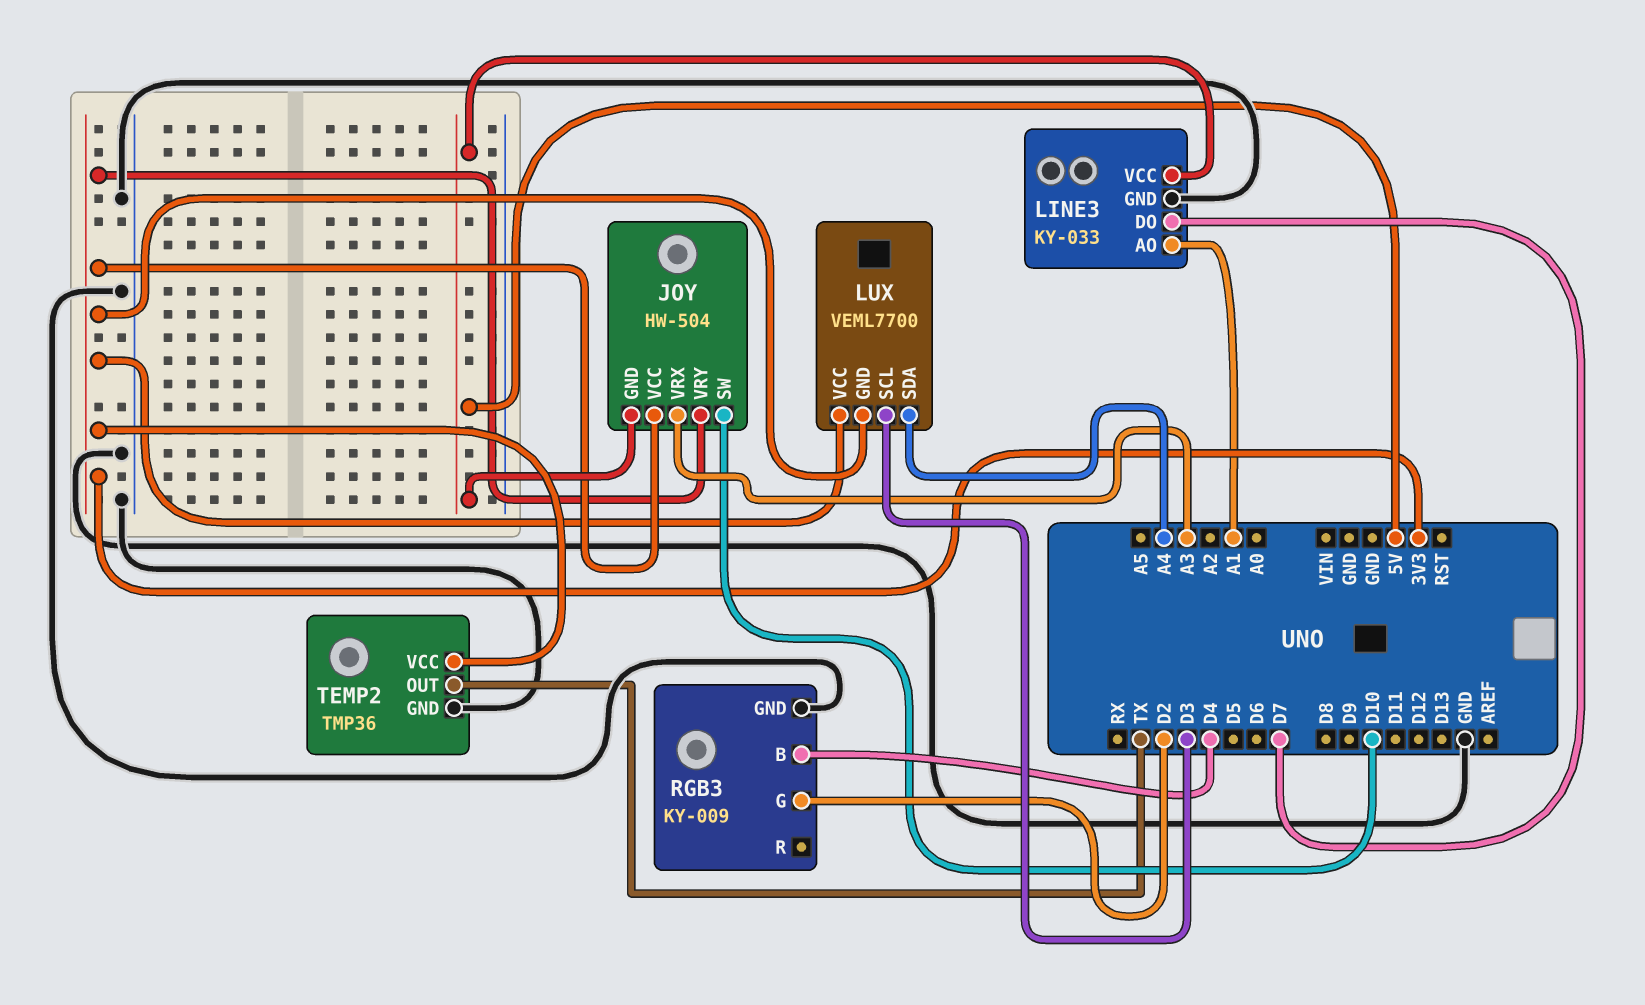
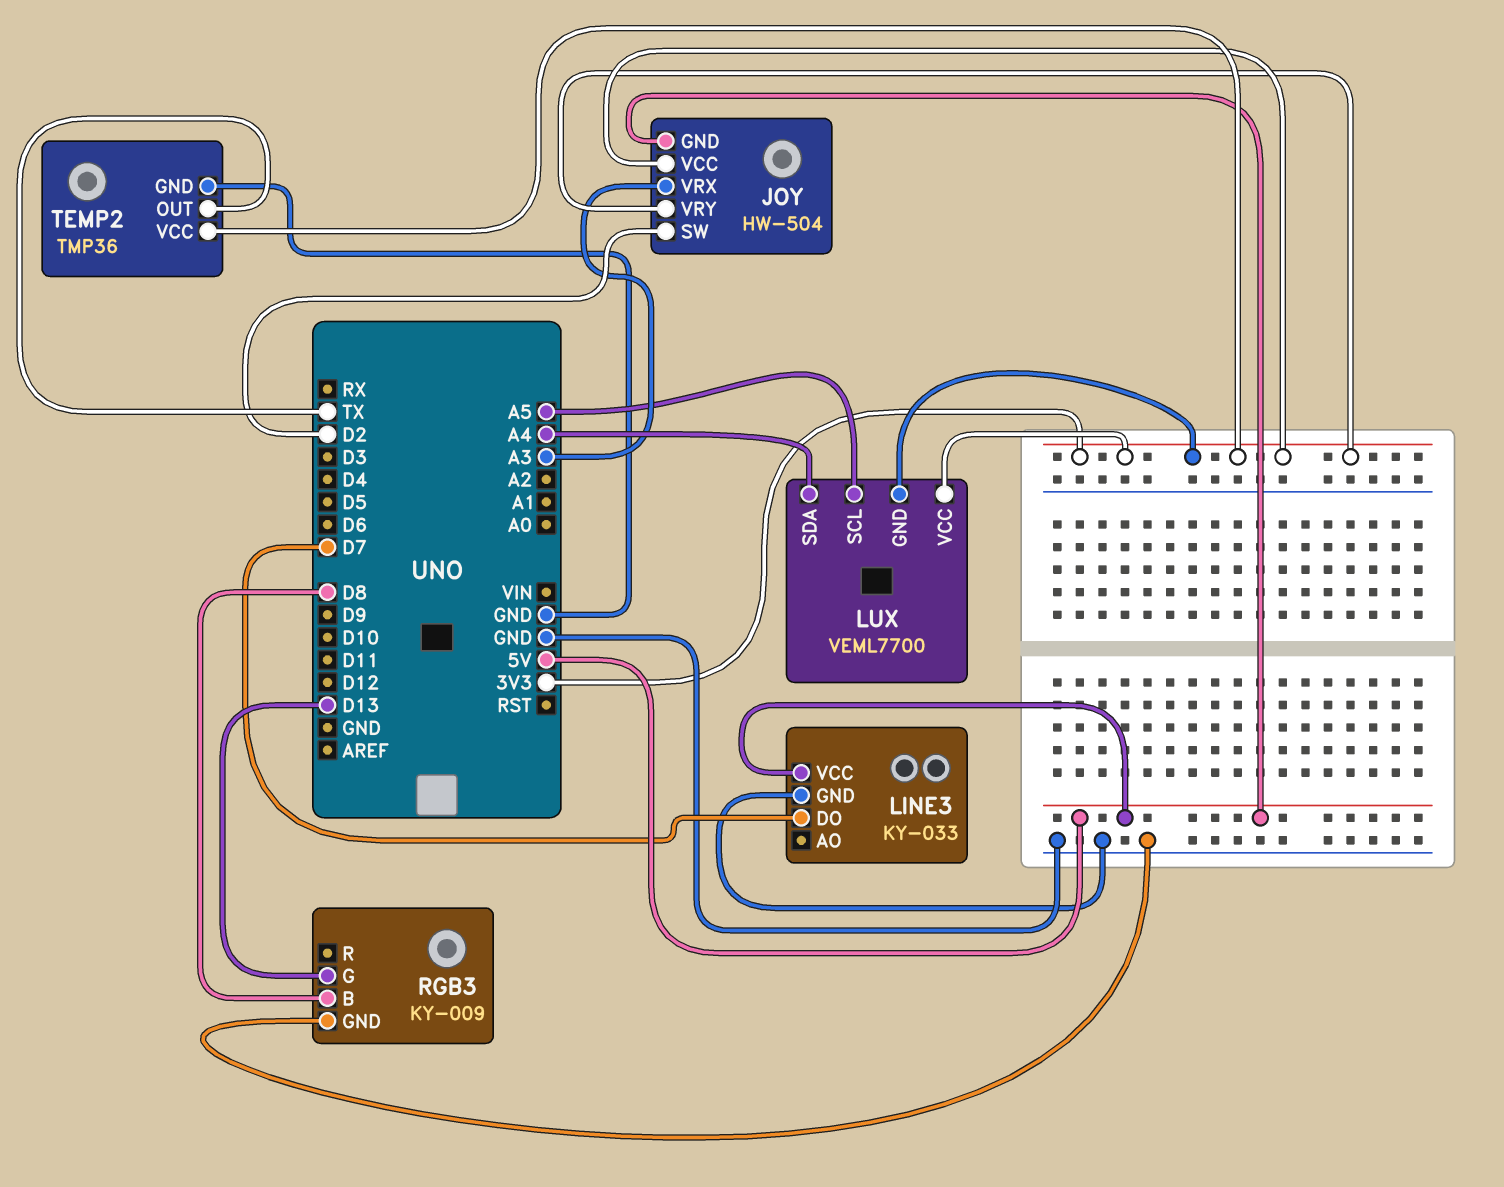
JOY pin SW: D10 -> D2
LINE3 pin AO: A1 -> none
LUX pin SCL: D3 -> A5
RGB3 pin B: D4 -> D8
RGB3 pin G: D2 -> D13

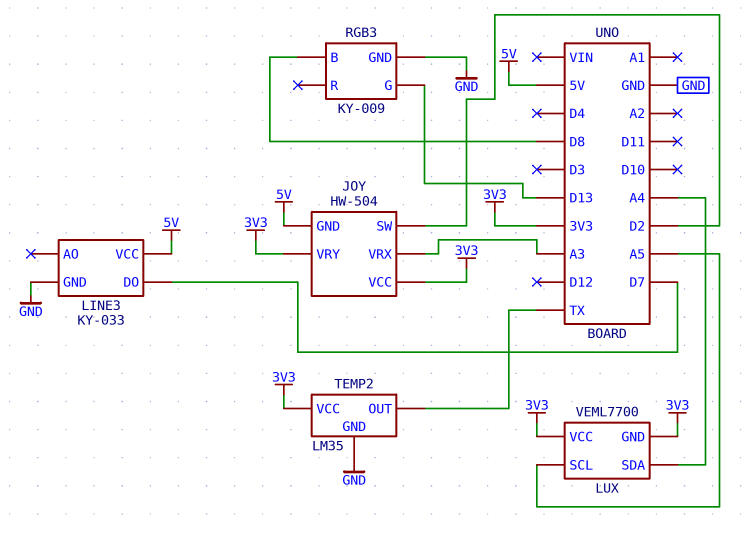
TEMP2: TMP36 -> LM35

